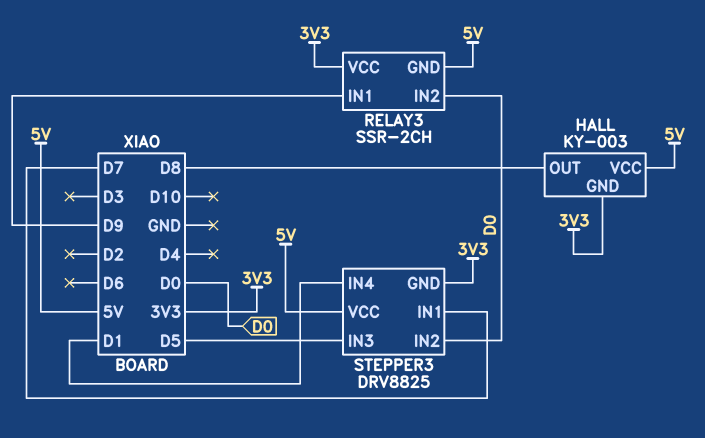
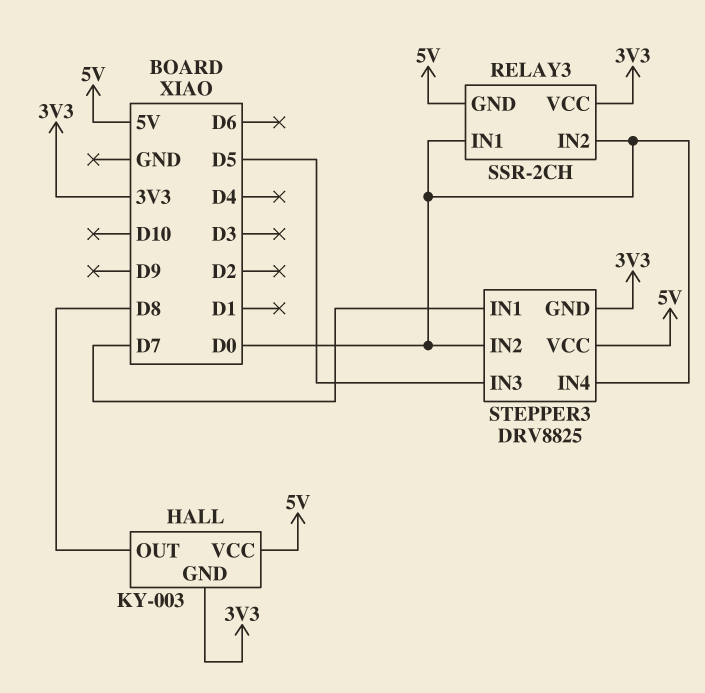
RELAY3 pin IN1: D9 -> D0
STEPPER3 pin IN4: D1 -> D0

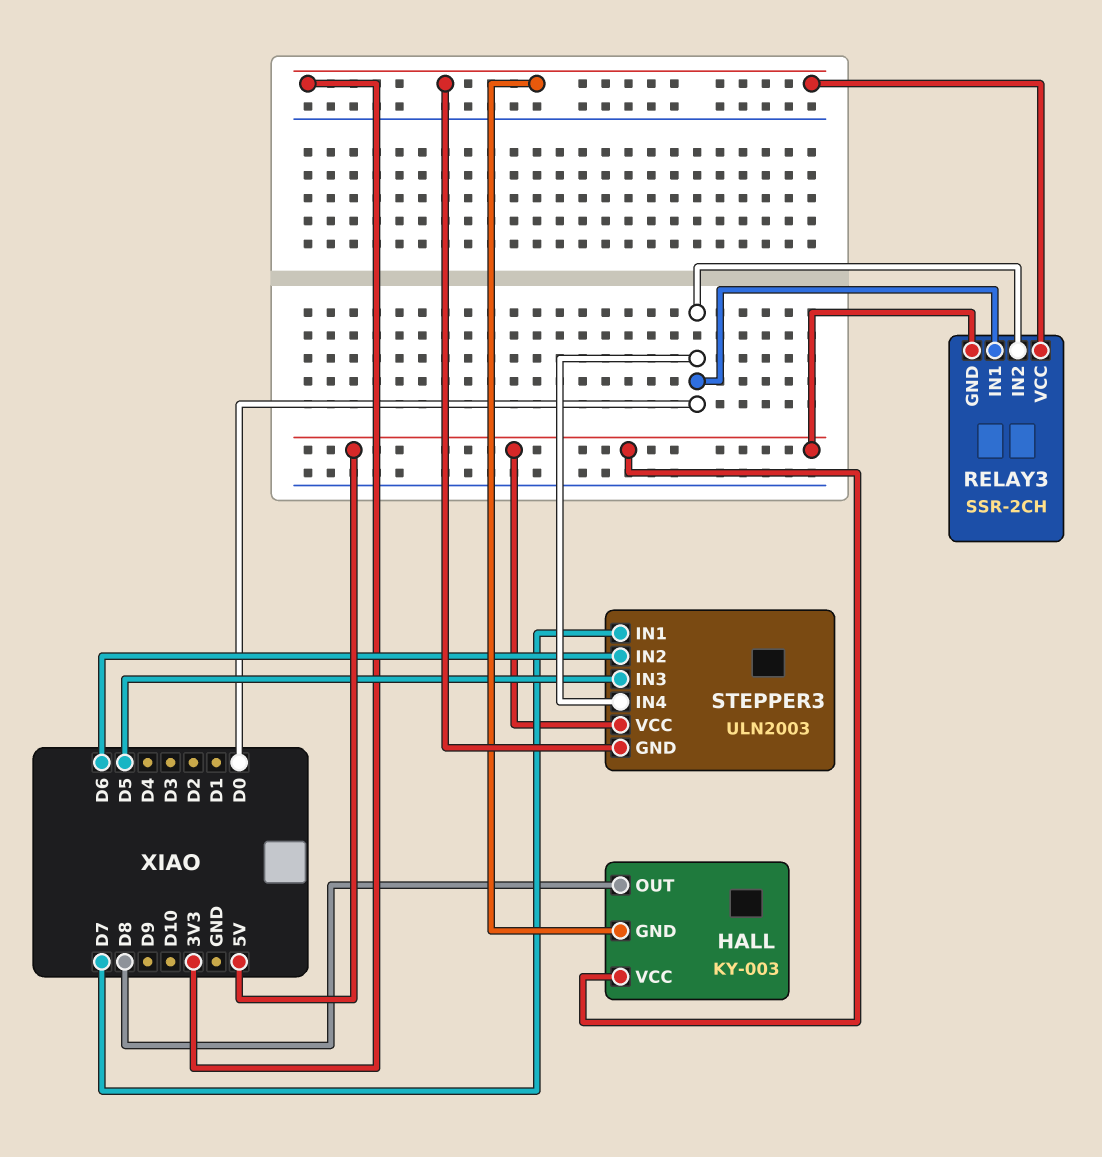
STEPPER3: DRV8825 -> ULN2003
STEPPER3 pin IN2: D0 -> D6

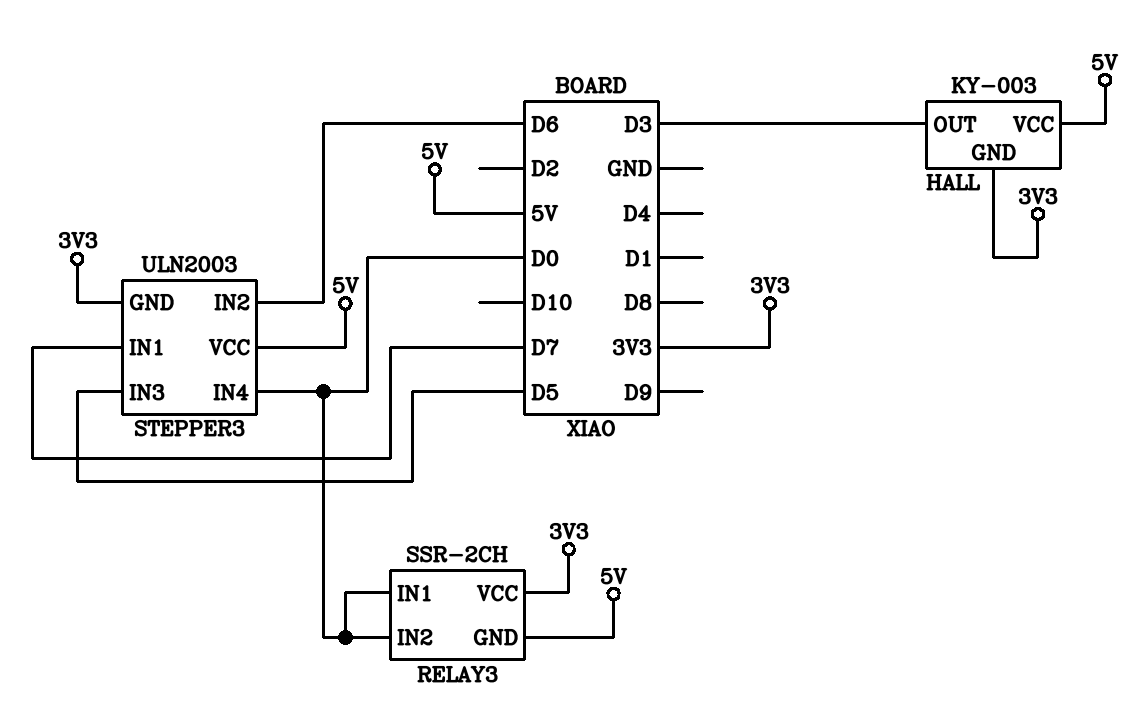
HALL pin OUT: D8 -> D3

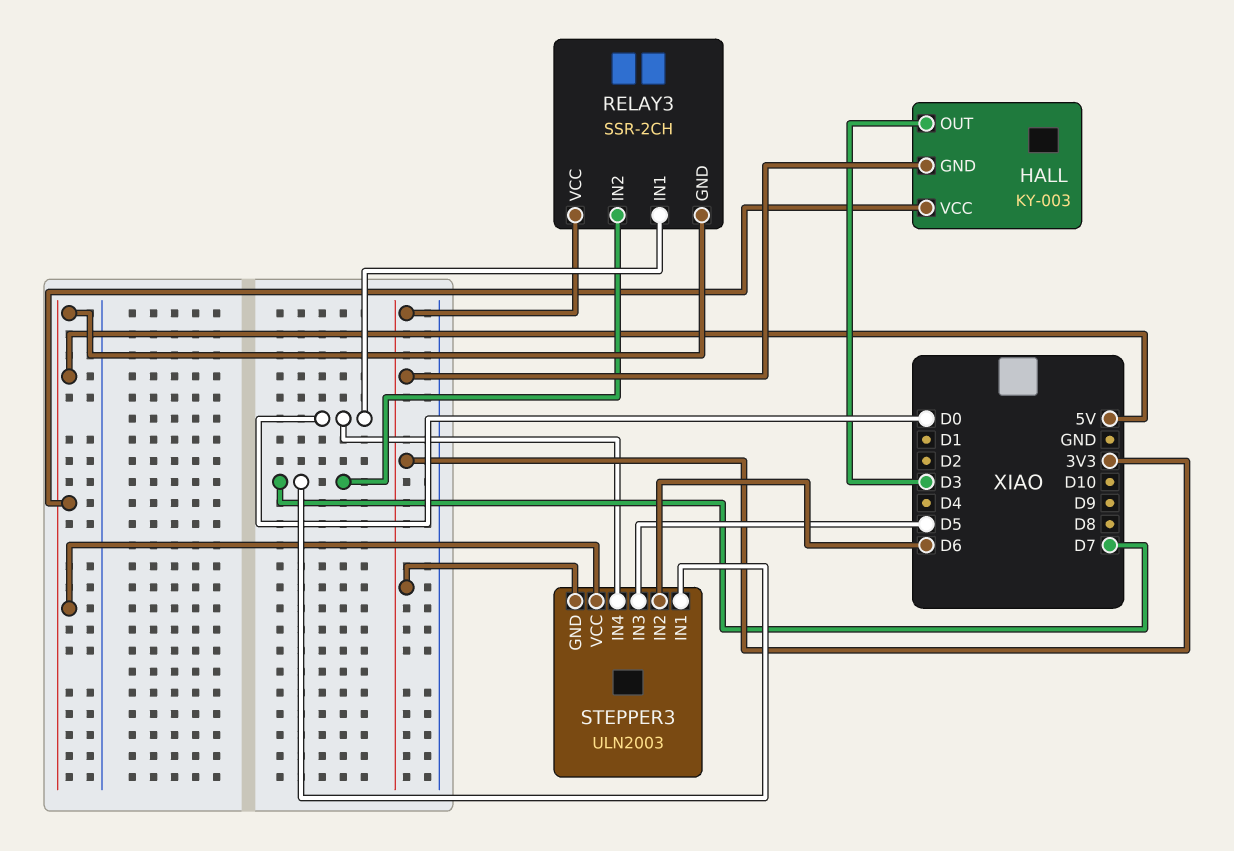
RELAY3 pin IN2: D0 -> D7

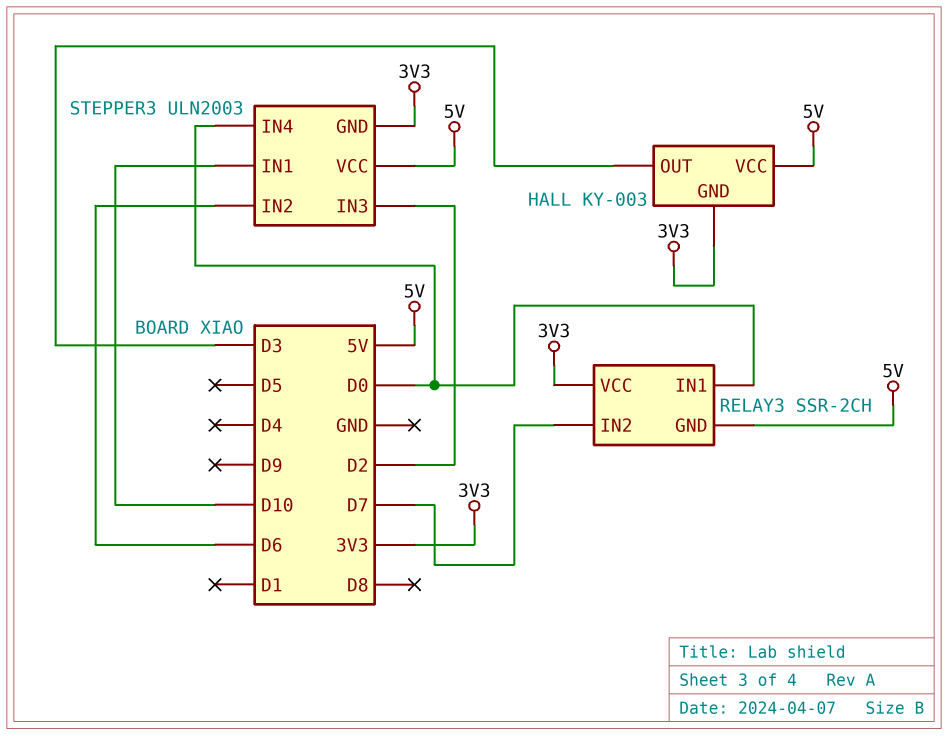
STEPPER3 pin IN1: D7 -> D10
STEPPER3 pin IN3: D5 -> D2

